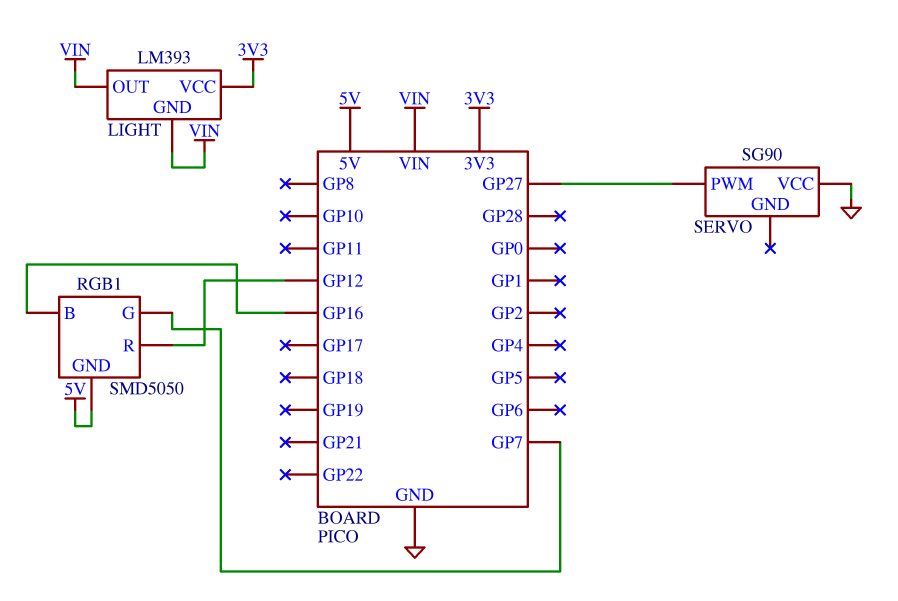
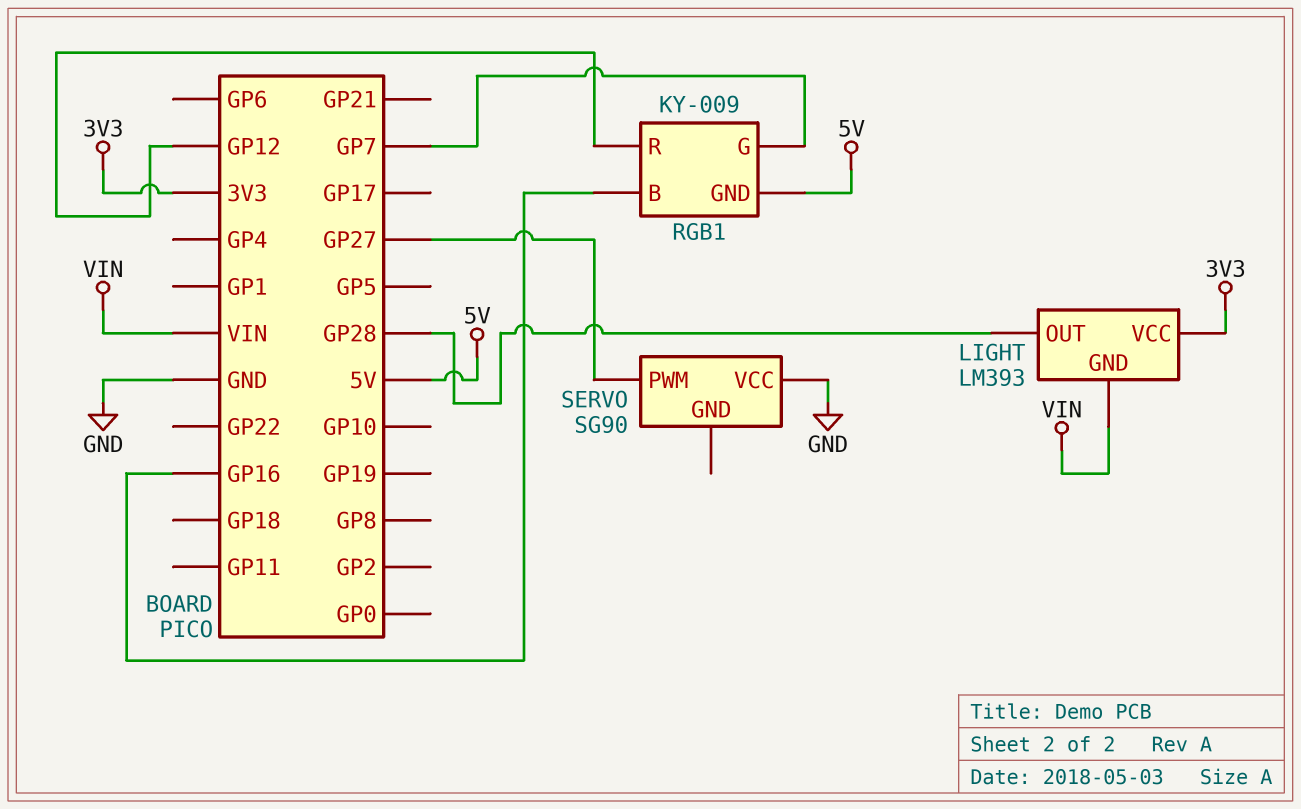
LIGHT pin OUT: VIN -> GP28
RGB1: SMD5050 -> KY-009

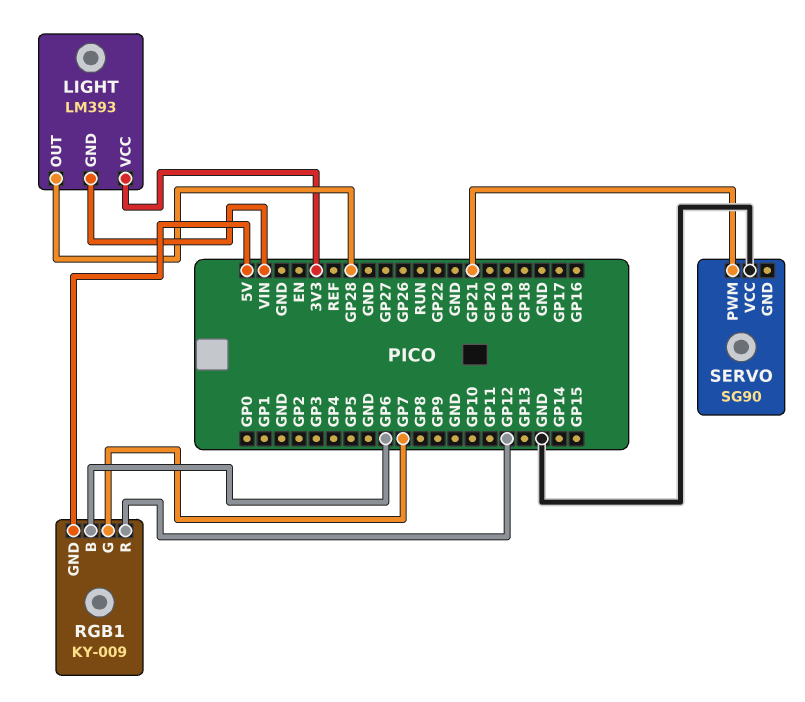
RGB1 pin B: GP16 -> GP6
SERVO pin PWM: GP27 -> GP21

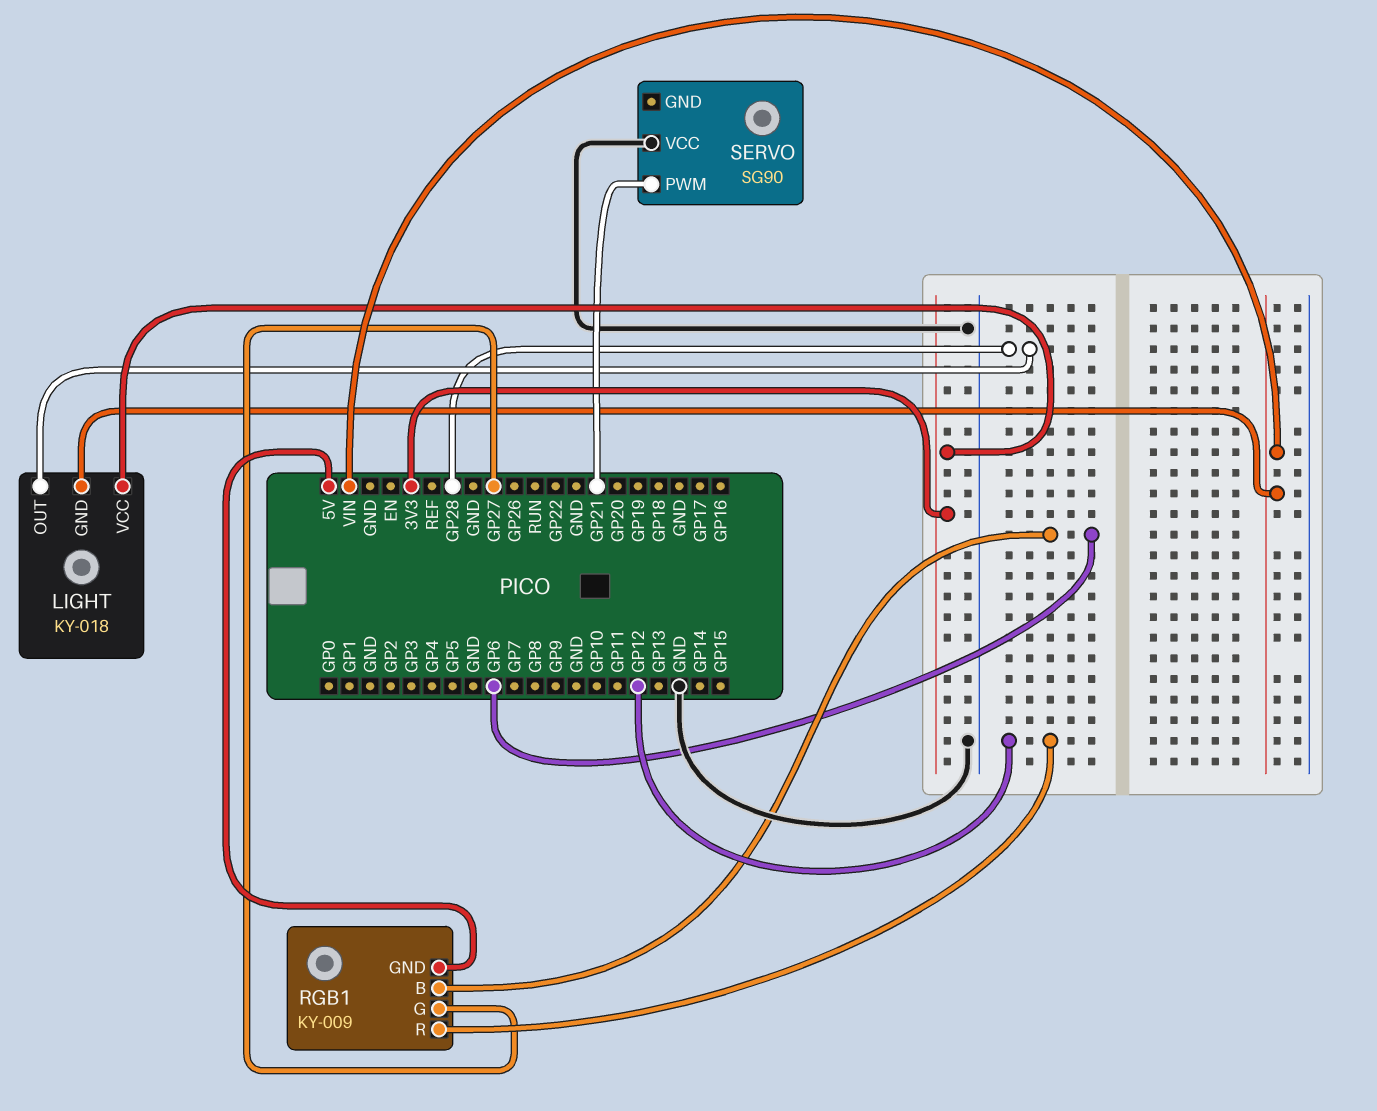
LIGHT: LM393 -> KY-018
RGB1 pin G: GP7 -> GP27

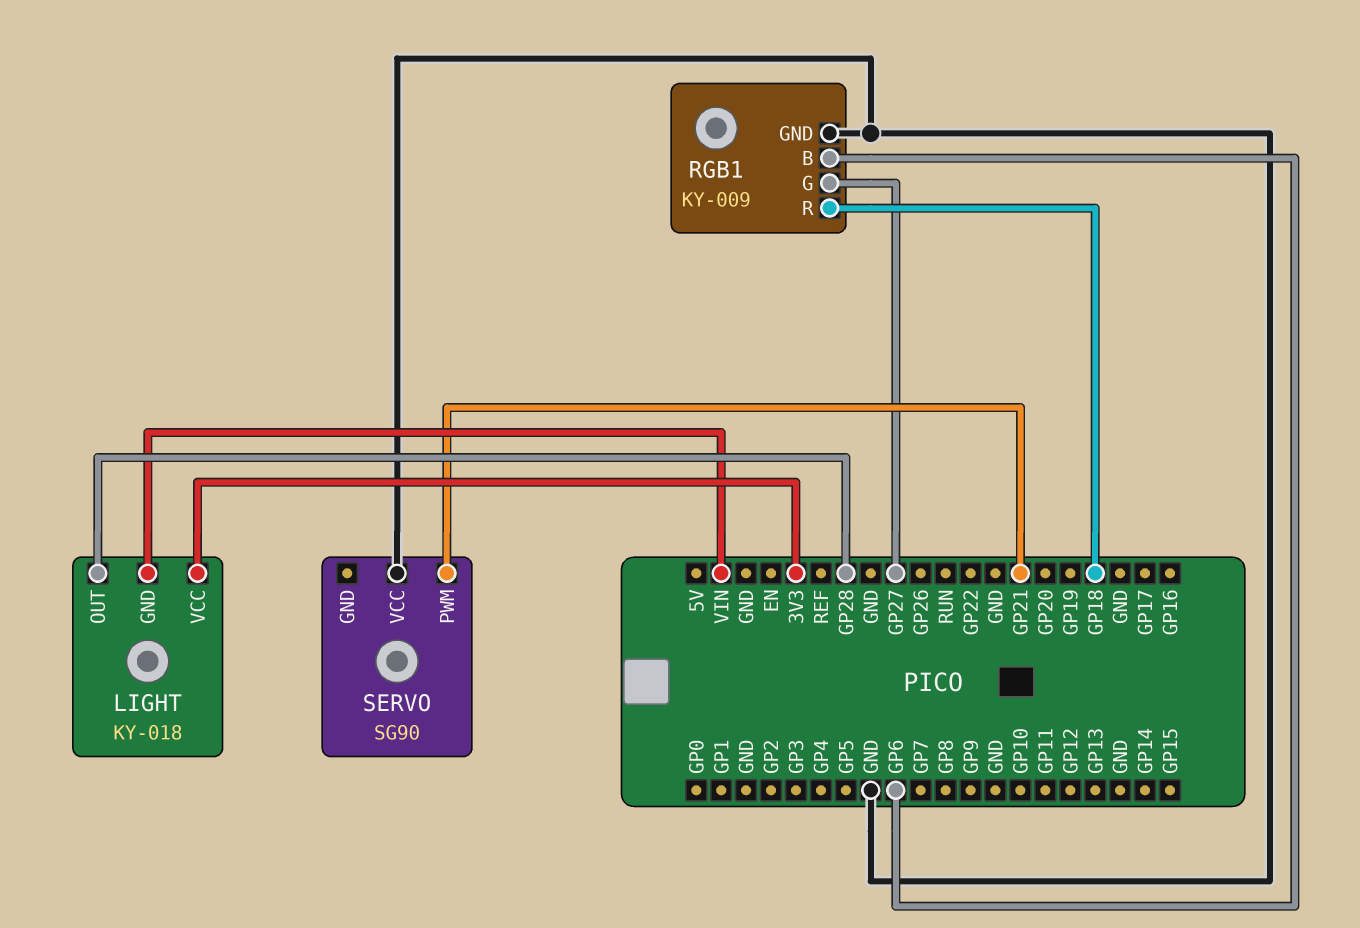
RGB1 pin GND: 5V -> GND
RGB1 pin R: GP12 -> GP18

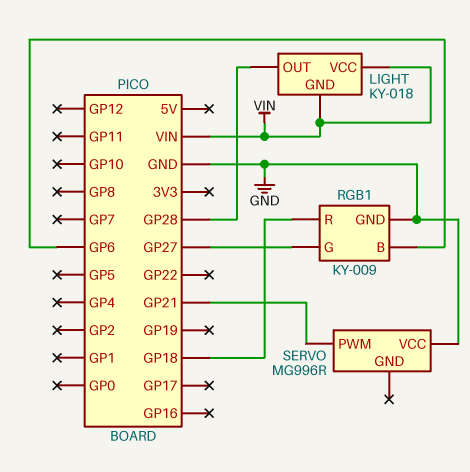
LIGHT pin VCC: 3V3 -> VIN
SERVO: SG90 -> MG996R

